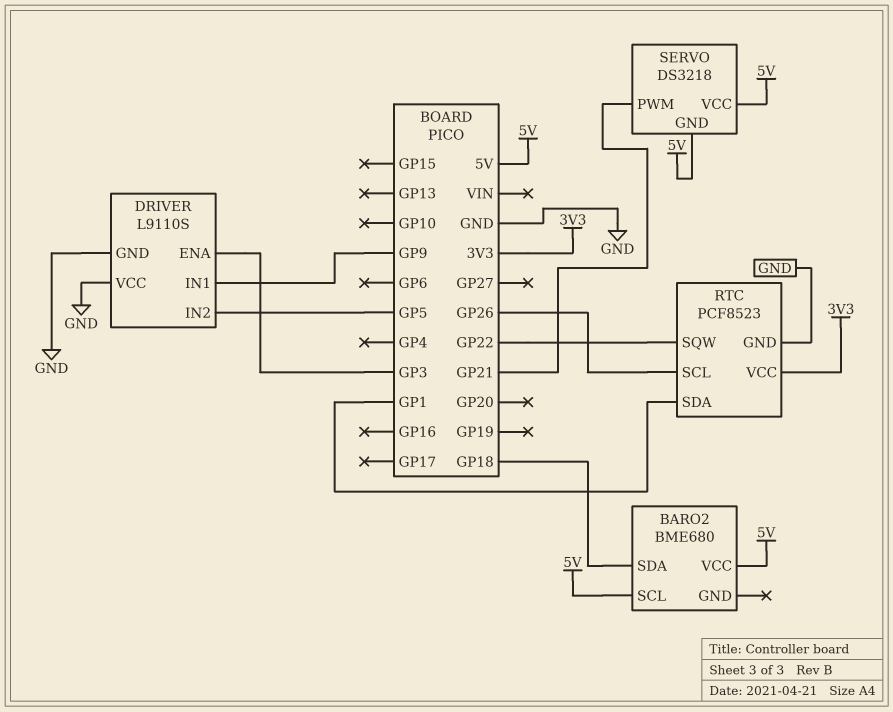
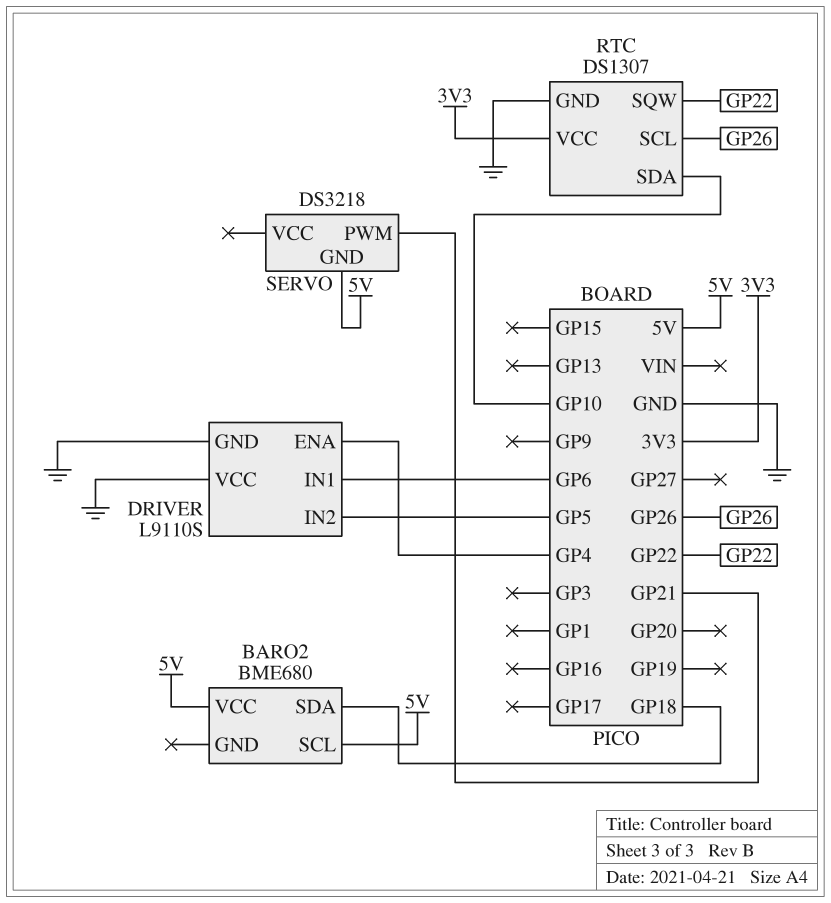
DRIVER pin ENA: GP3 -> GP4
DRIVER pin IN1: GP9 -> GP6
RTC: PCF8523 -> DS1307
RTC pin SDA: GP1 -> GP10
SERVO pin VCC: 5V -> none

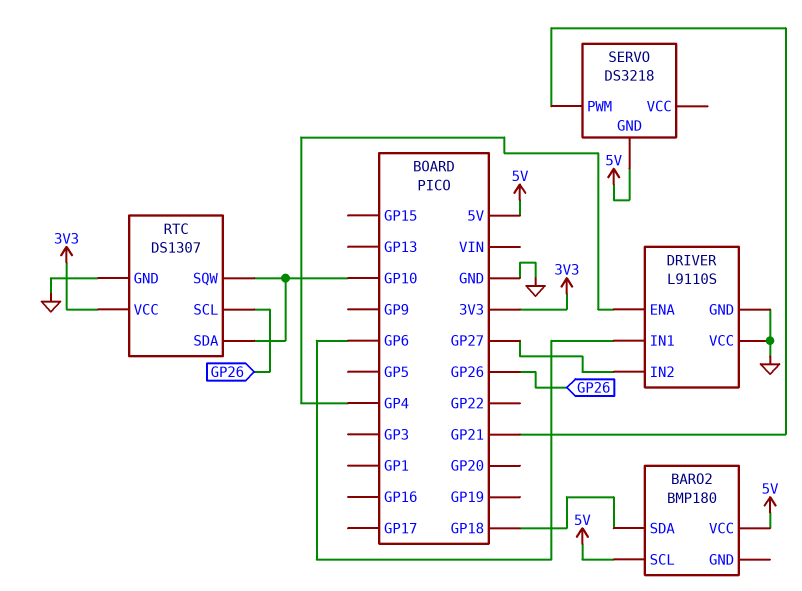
BARO2: BME680 -> BMP180
DRIVER pin IN2: GP5 -> GP27
RTC pin SQW: GP22 -> GP10

